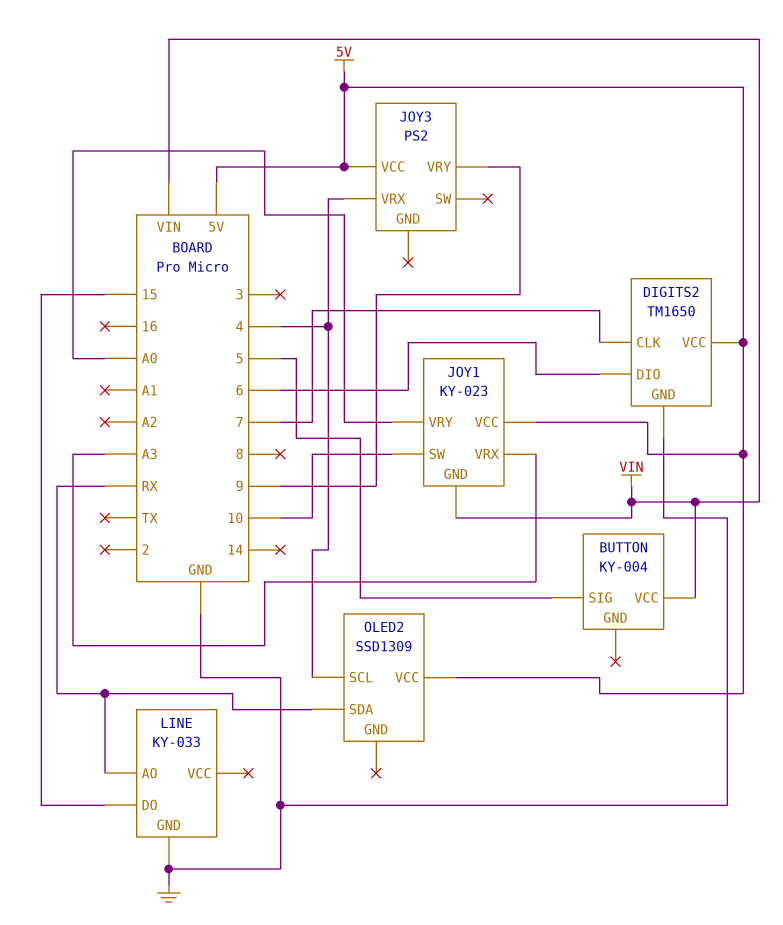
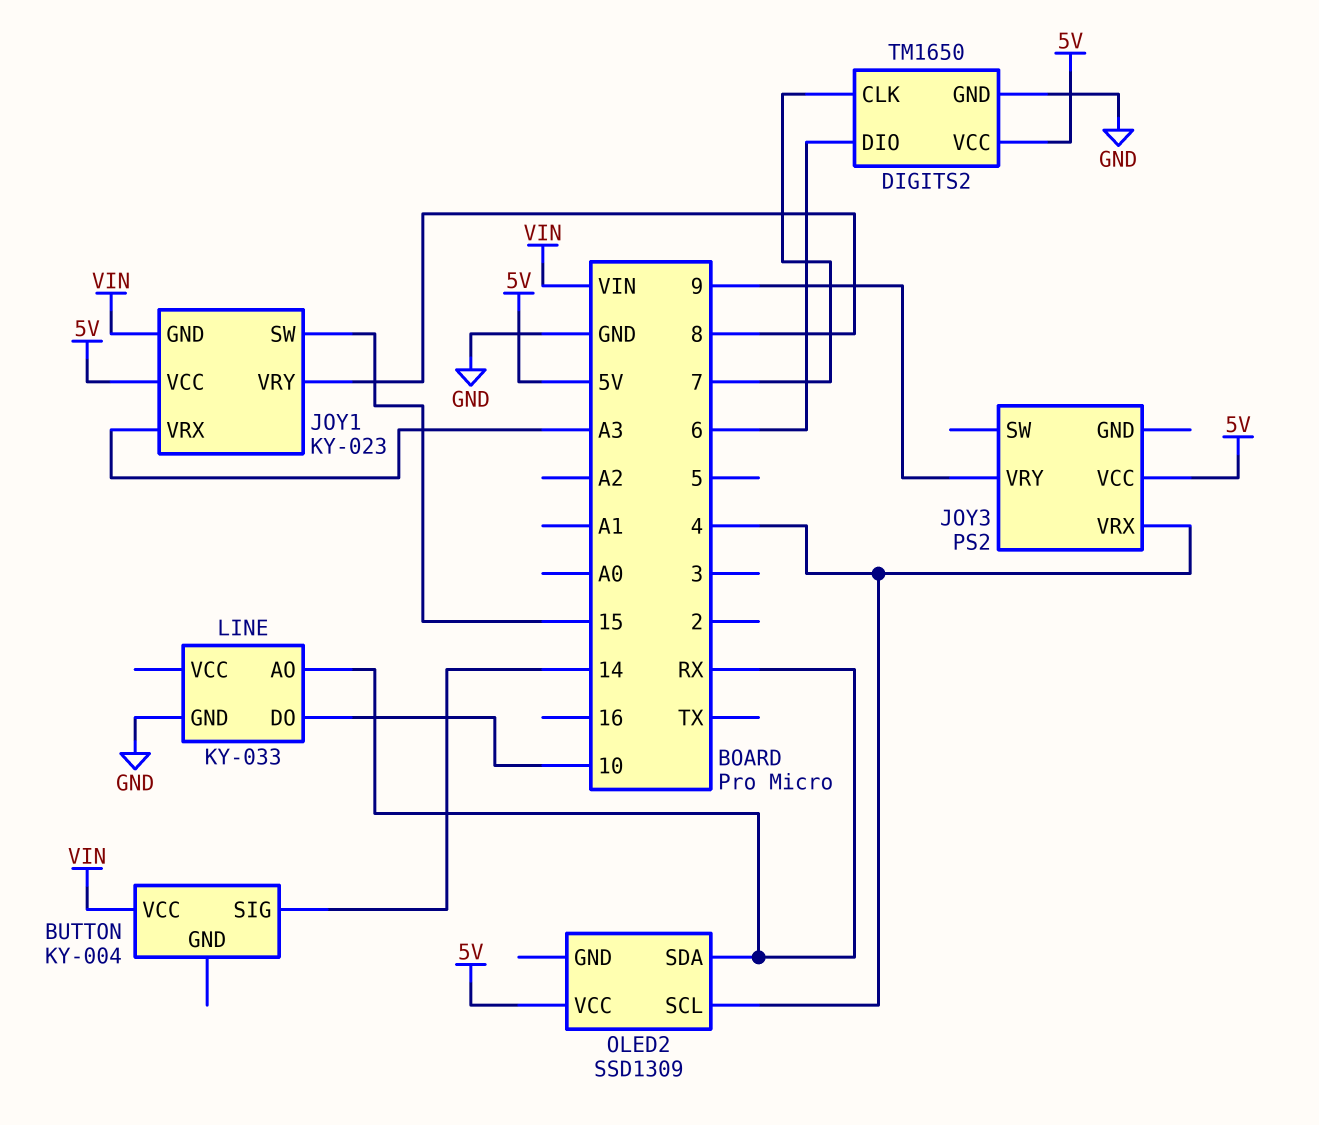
BUTTON pin SIG: 5 -> 14
JOY1 pin SW: 10 -> 15
JOY1 pin VRY: A0 -> 8
LINE pin DO: 15 -> 10

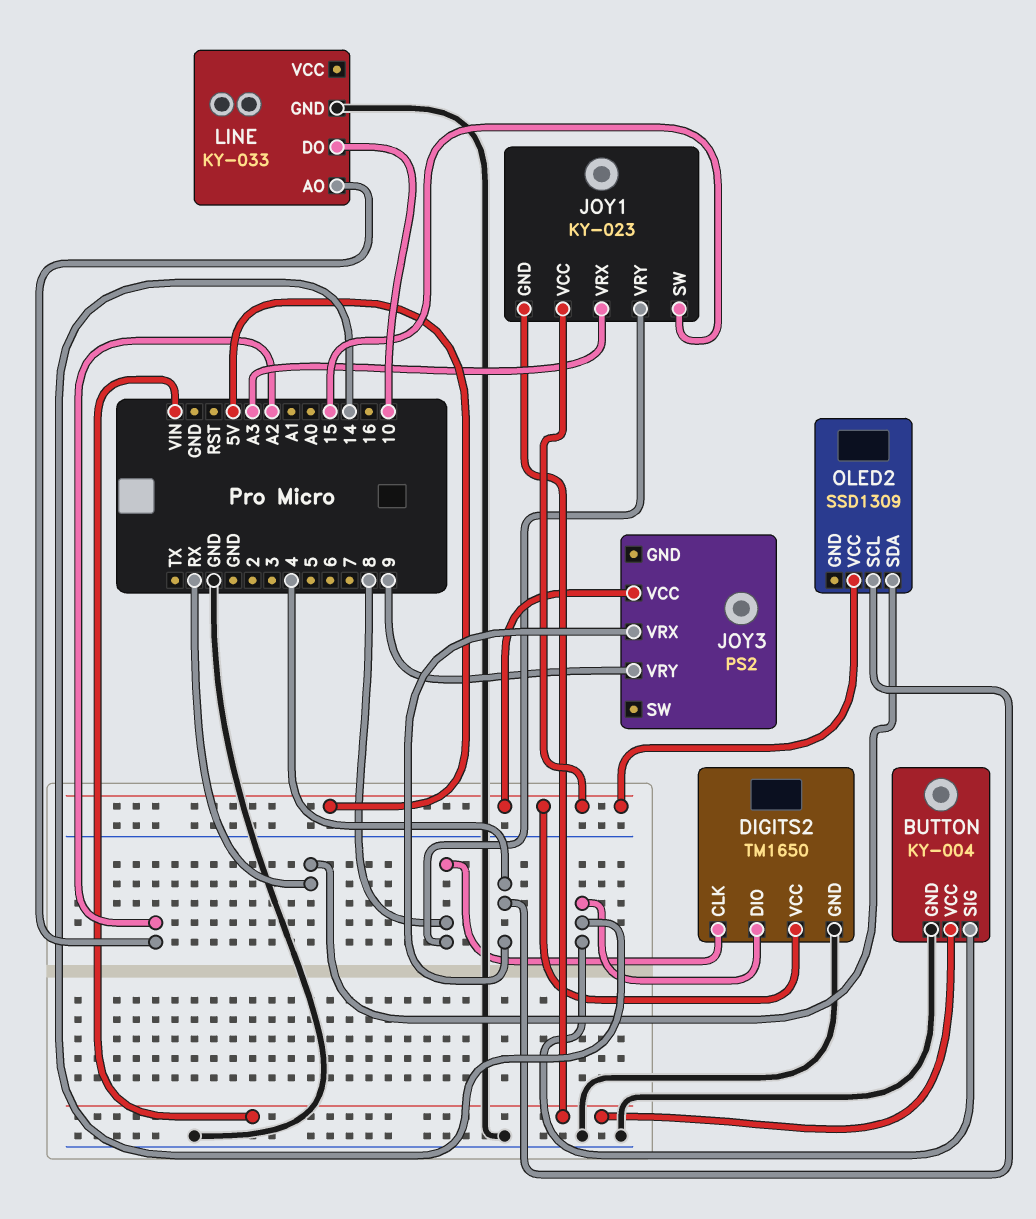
BUTTON pin GND: none -> GND
DIGITS2 pin CLK: 7 -> 8
DIGITS2 pin DIO: 6 -> 14
LINE pin AO: RX -> A2

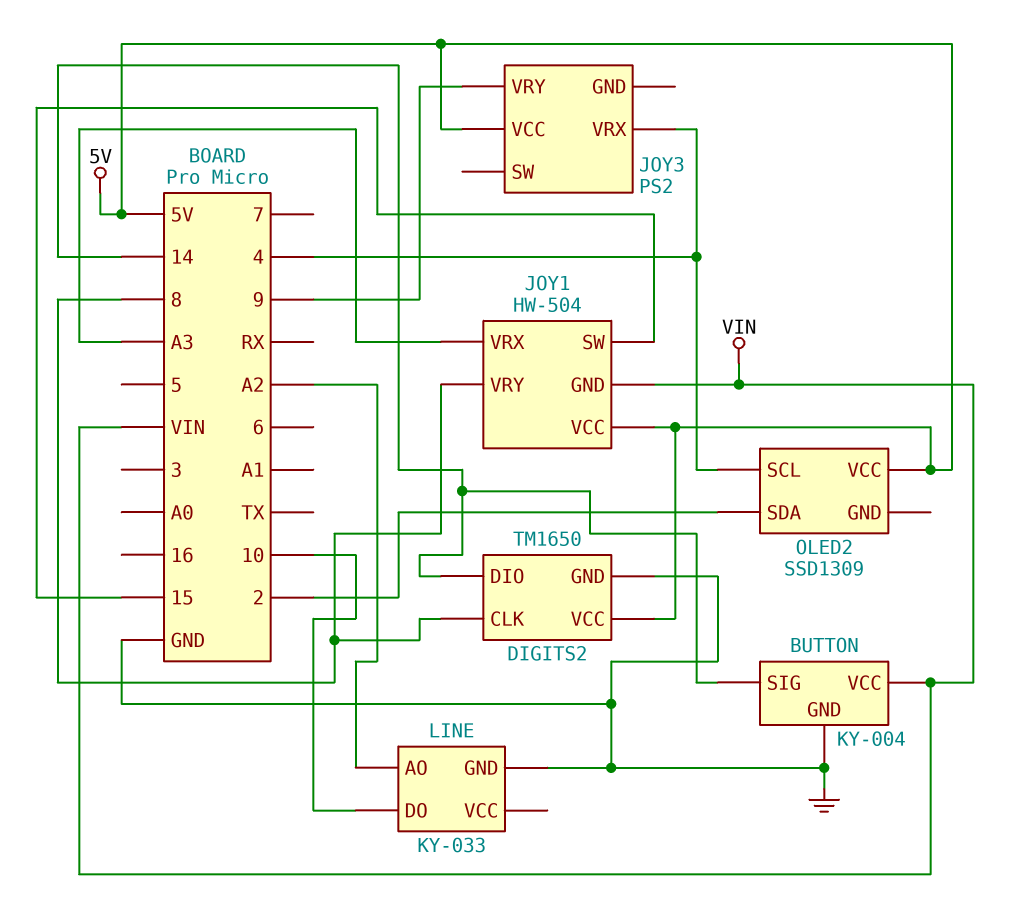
JOY1: KY-023 -> HW-504
OLED2 pin SDA: RX -> 2

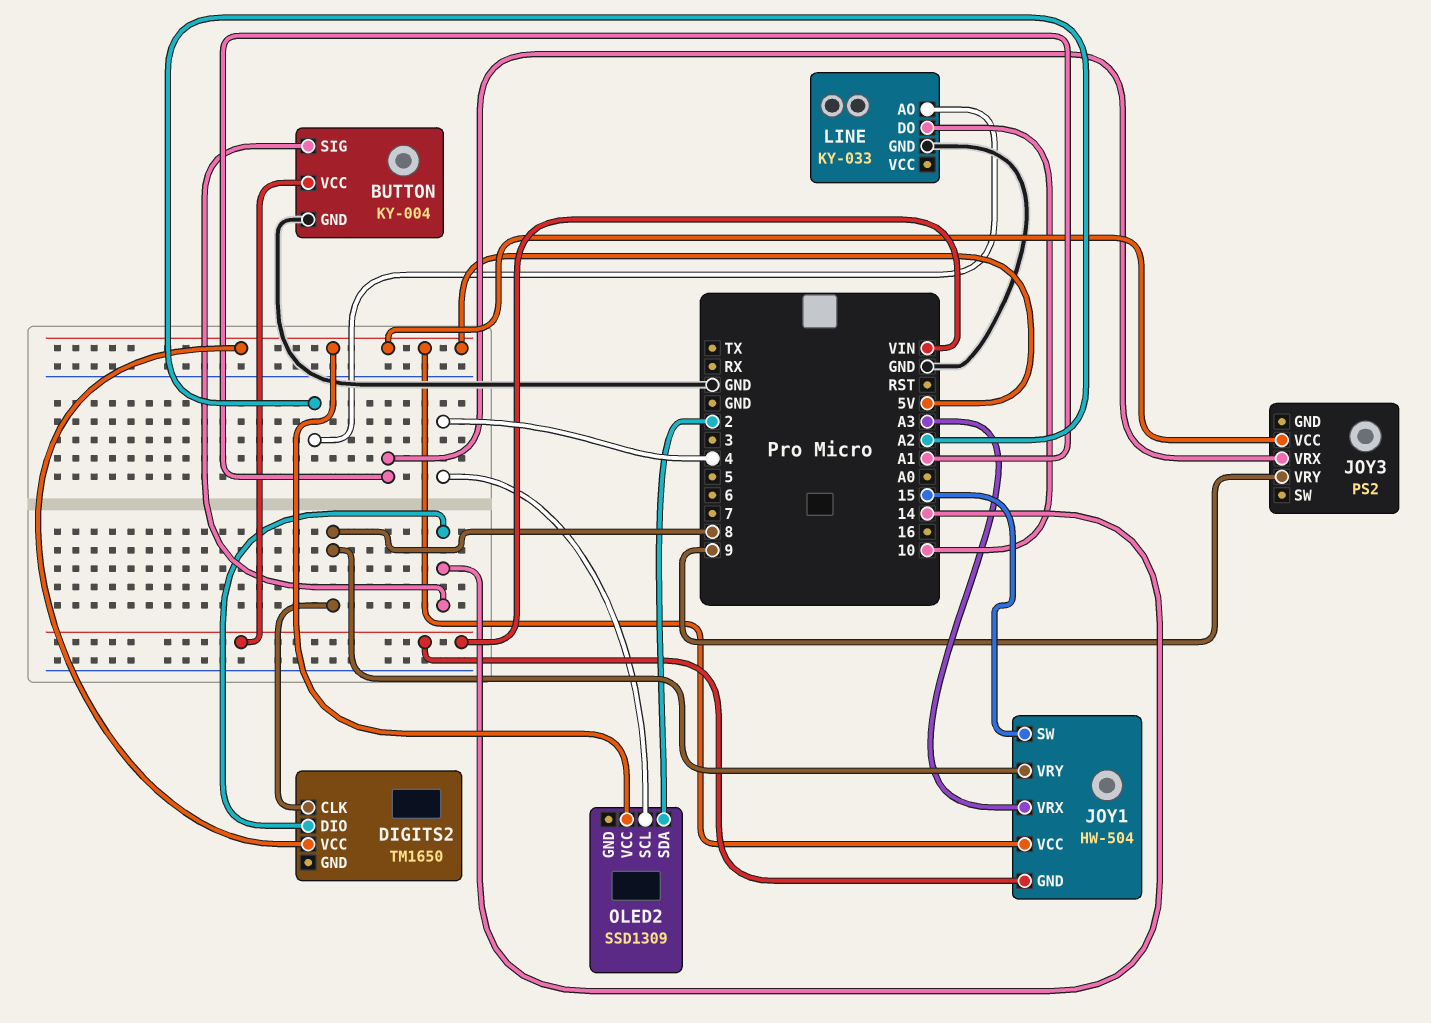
DIGITS2 pin GND: GND -> none
JOY3 pin VRX: 4 -> A1

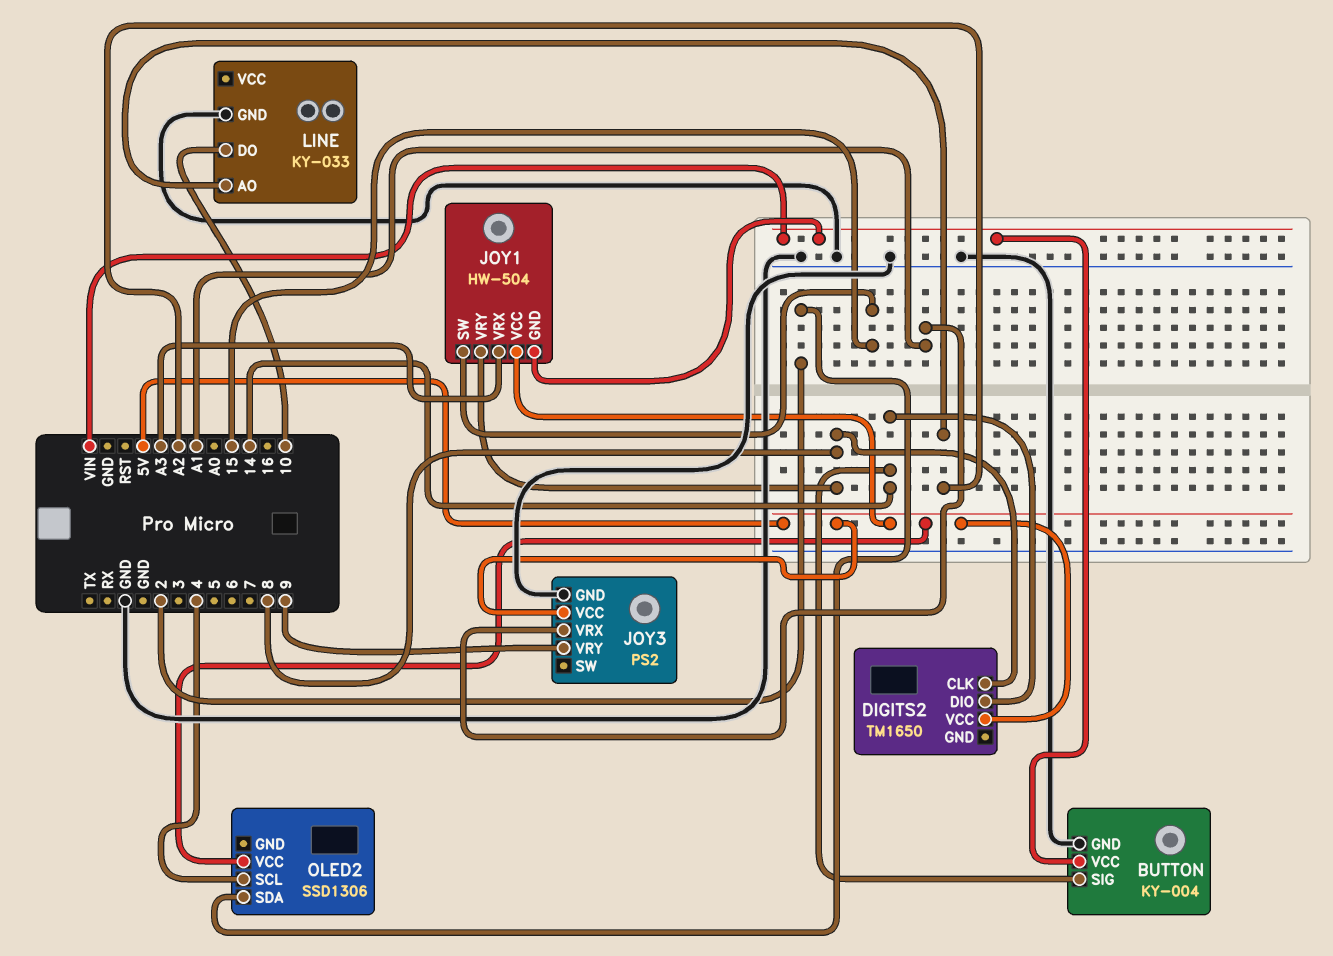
JOY3 pin GND: none -> GND
OLED2: SSD1309 -> SSD1306

